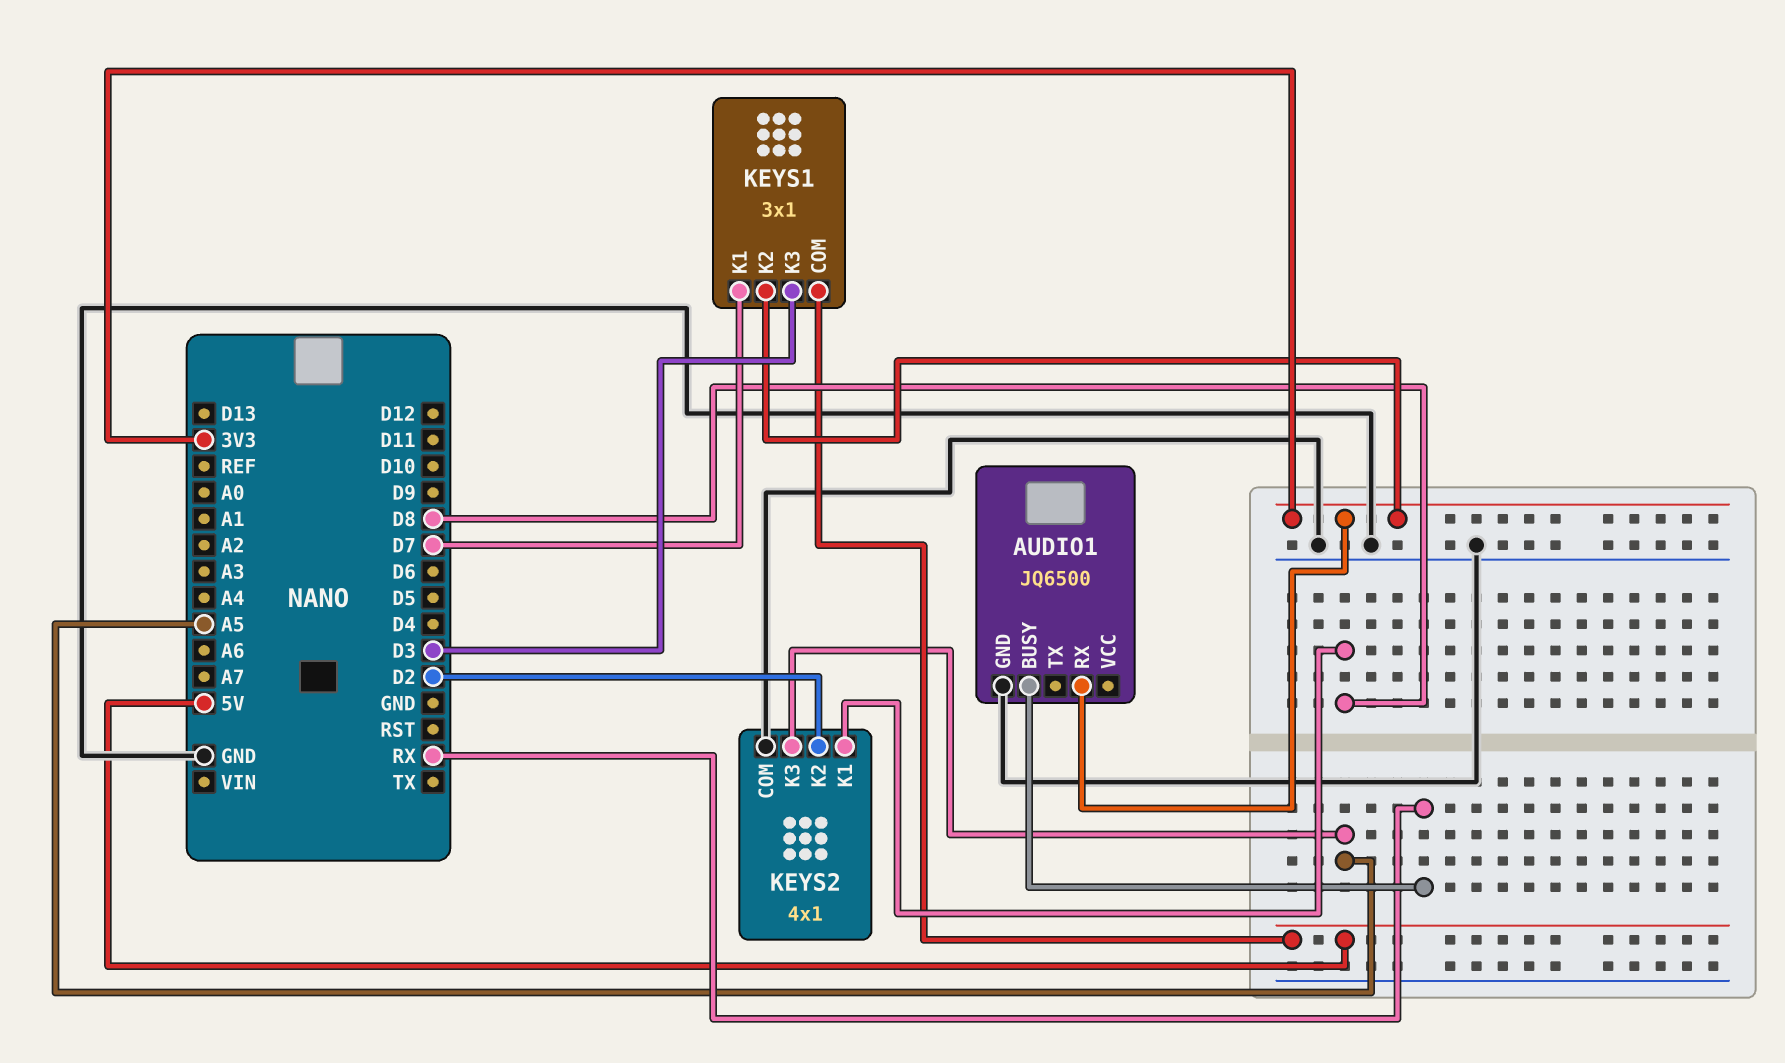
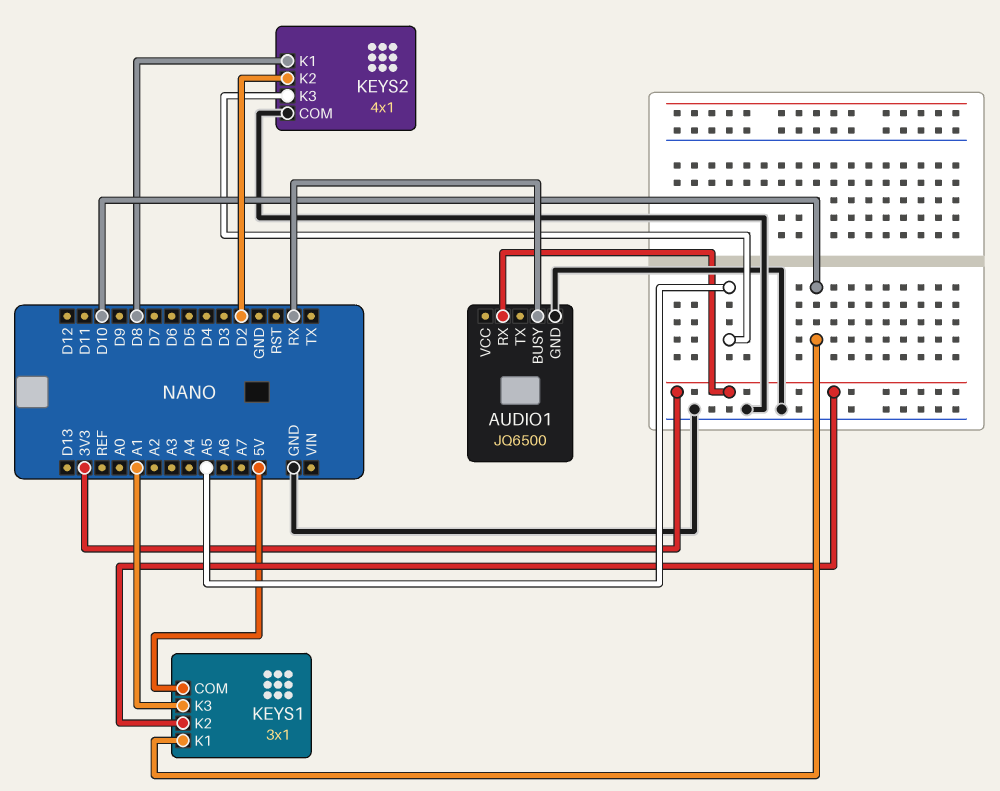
KEYS1 pin K1: D7 -> D10
KEYS1 pin K3: D3 -> A1

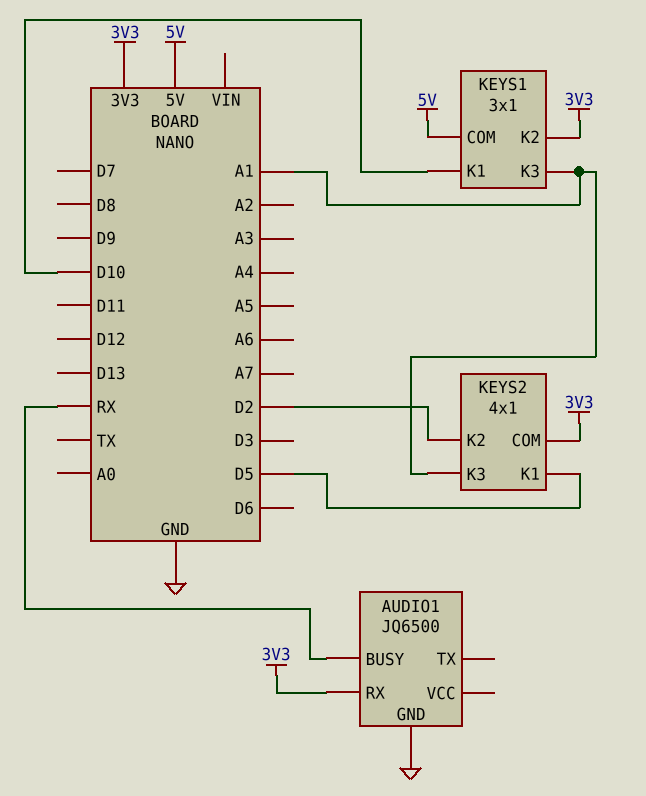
KEYS2 pin COM: GND -> 3V3
KEYS2 pin K1: D8 -> D5
KEYS2 pin K3: A5 -> A1

